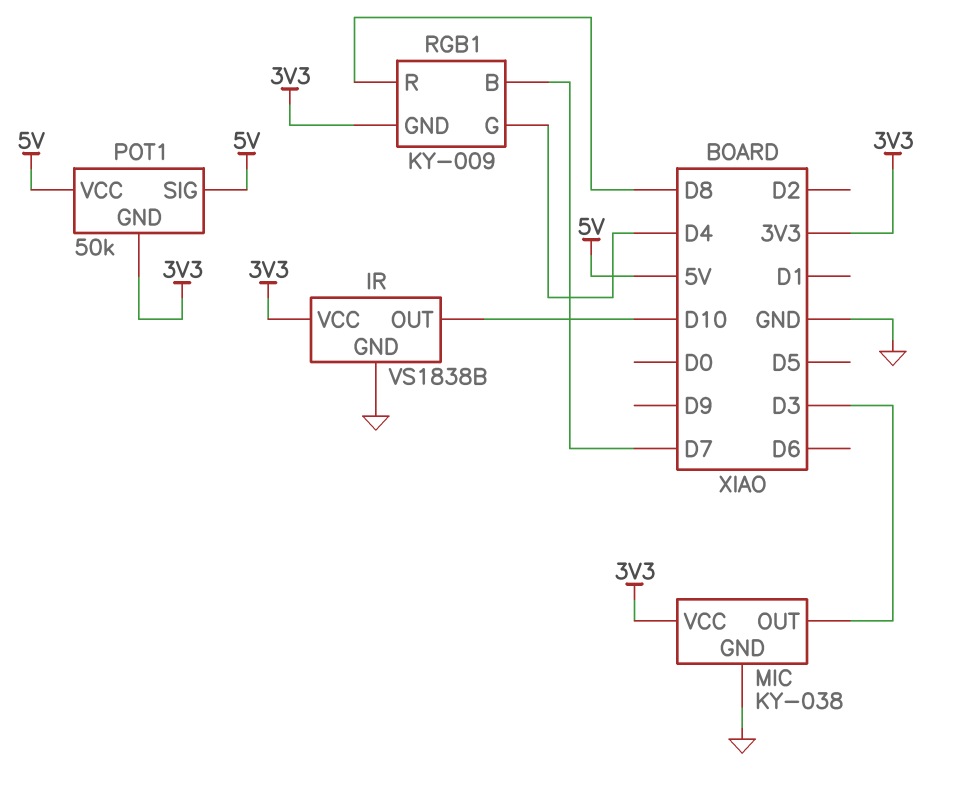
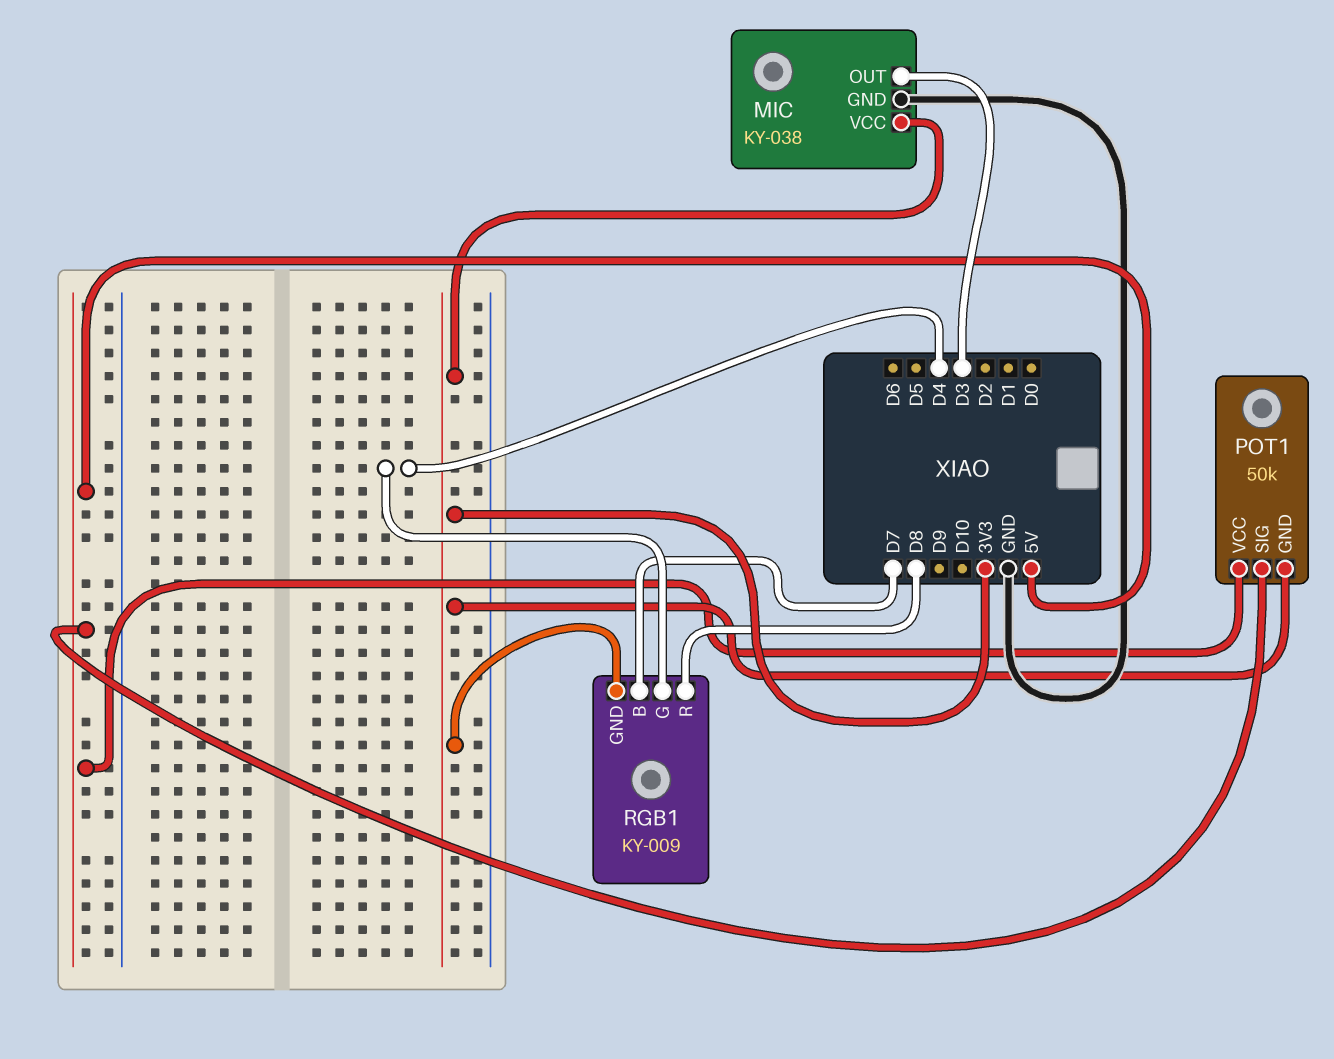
IR: VS1838B -> none
IR pin GND: GND -> none
IR pin OUT: D10 -> none
IR pin VCC: 3V3 -> none

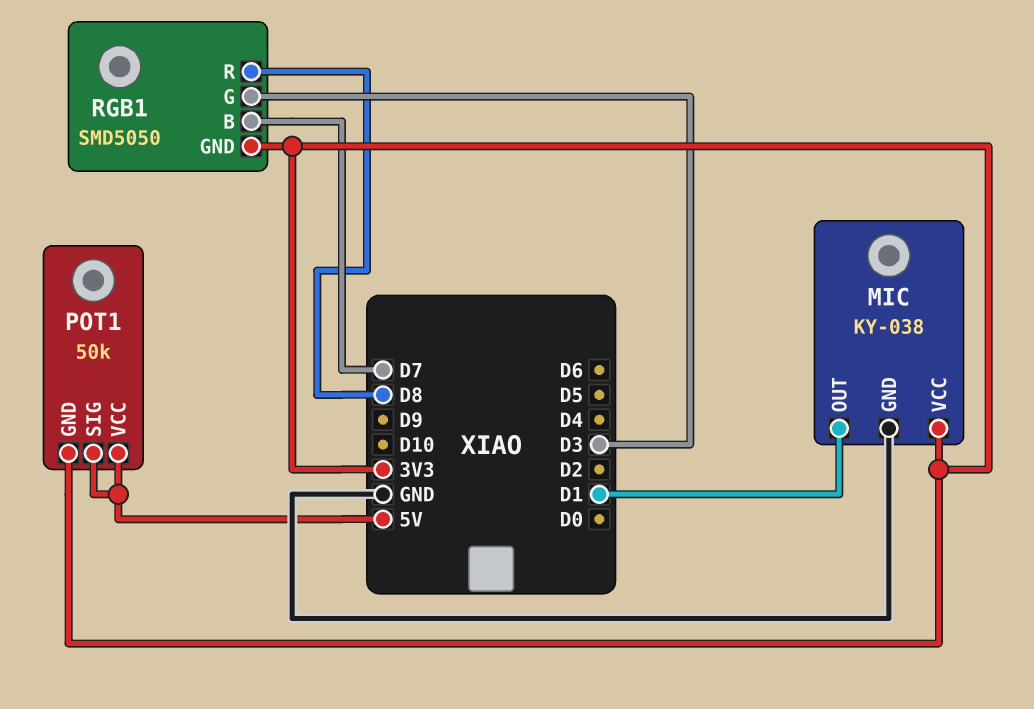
MIC pin OUT: D3 -> D1
RGB1: KY-009 -> SMD5050
RGB1 pin G: D4 -> D3

